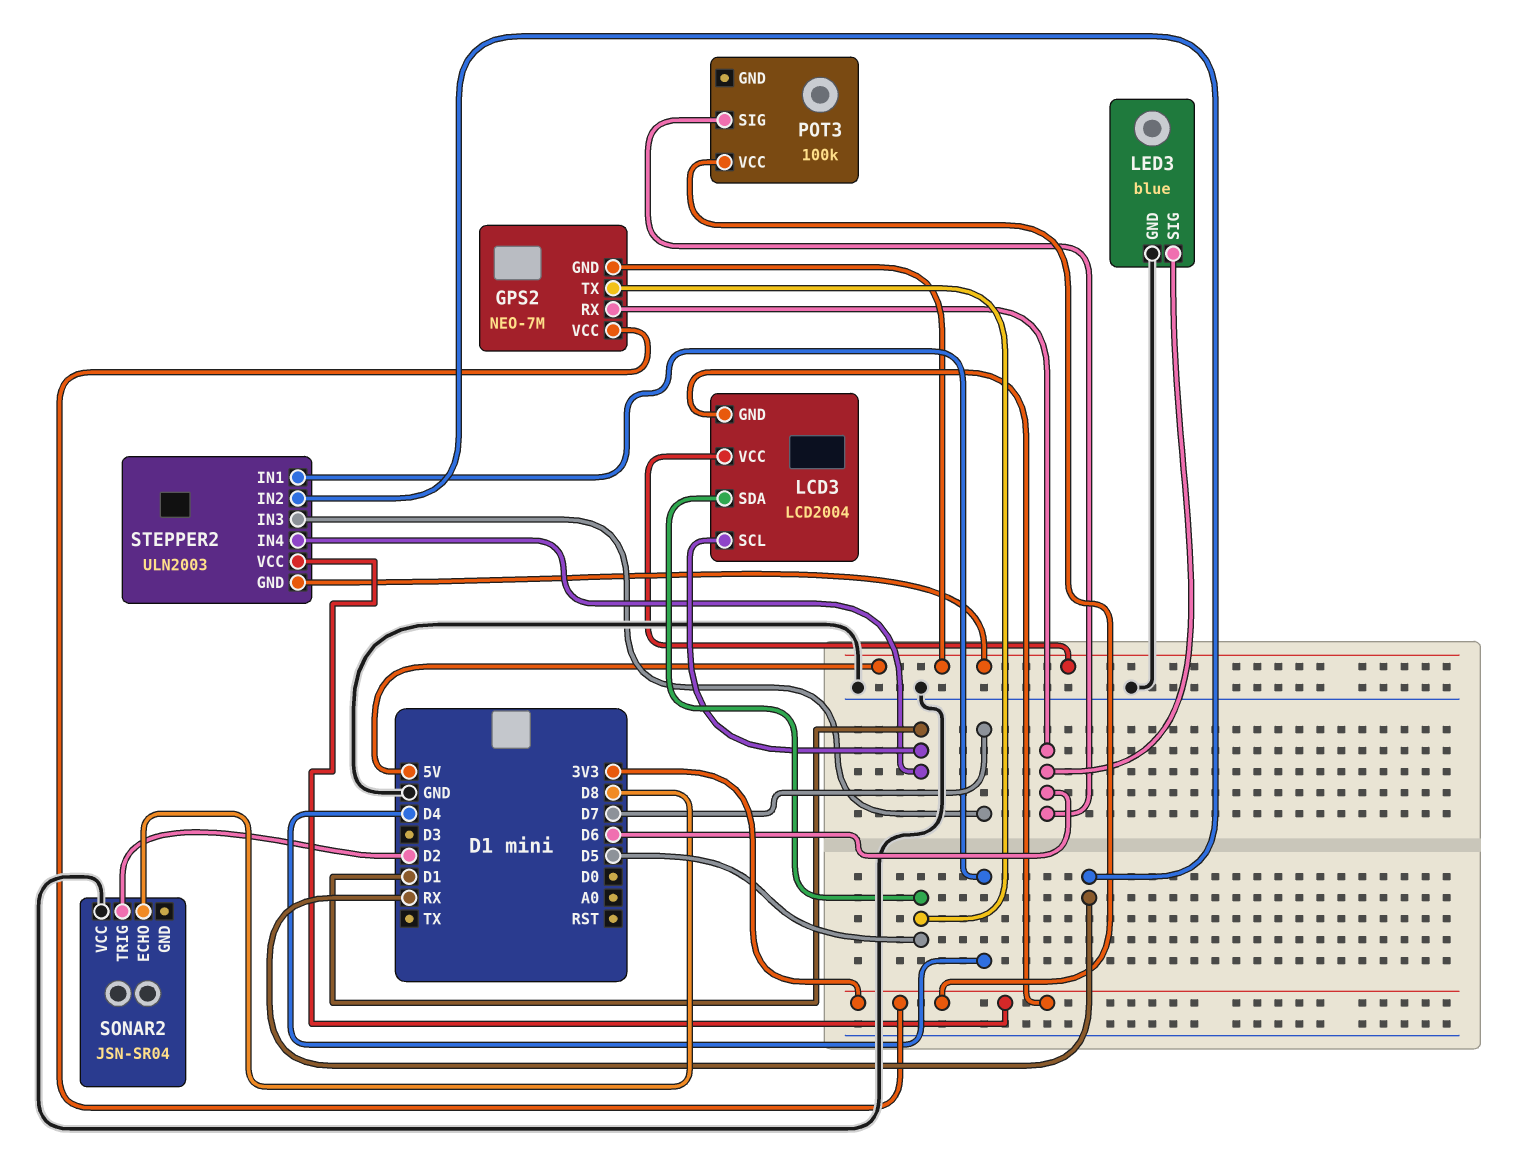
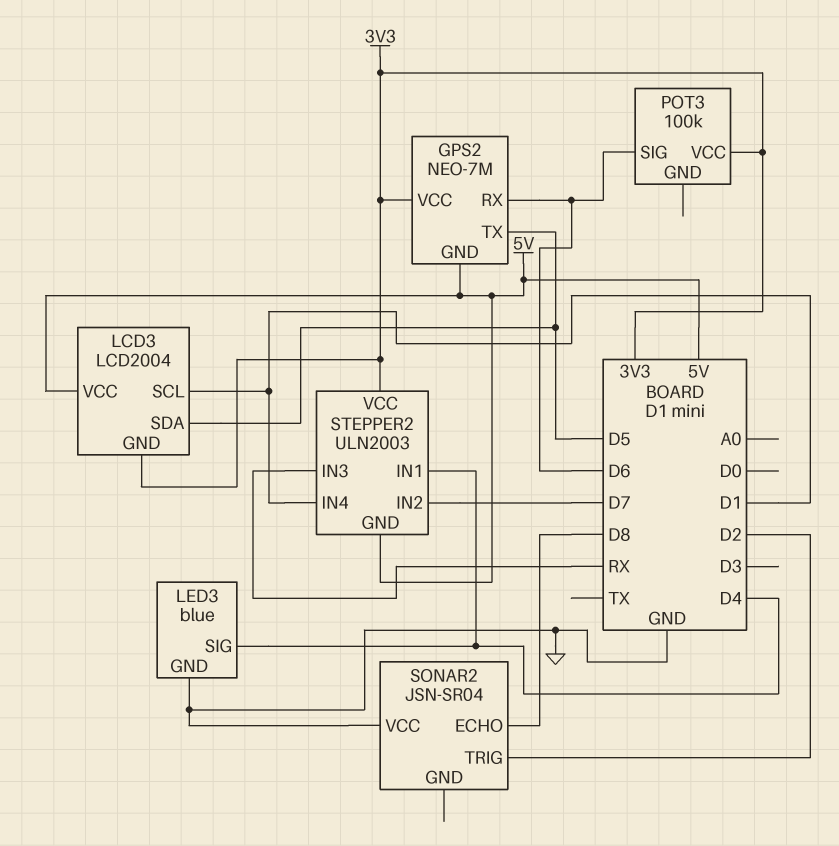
LED3 pin SIG: D6 -> D4
STEPPER2 pin IN2: RX -> D7
STEPPER2 pin IN3: D7 -> RX

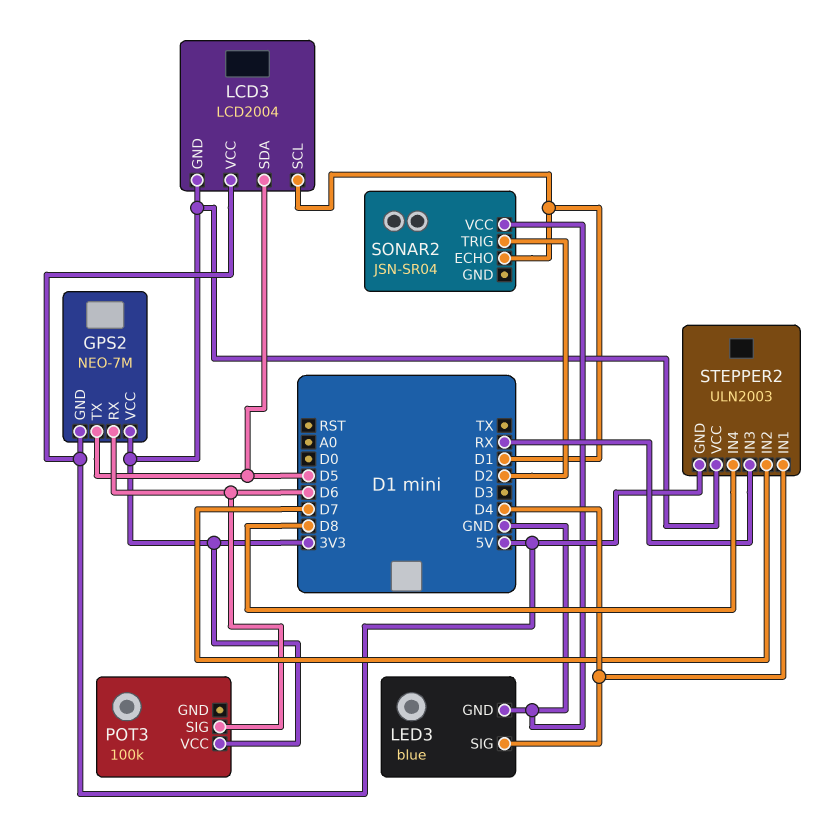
SONAR2 pin ECHO: D8 -> D1
STEPPER2 pin IN4: D1 -> D8

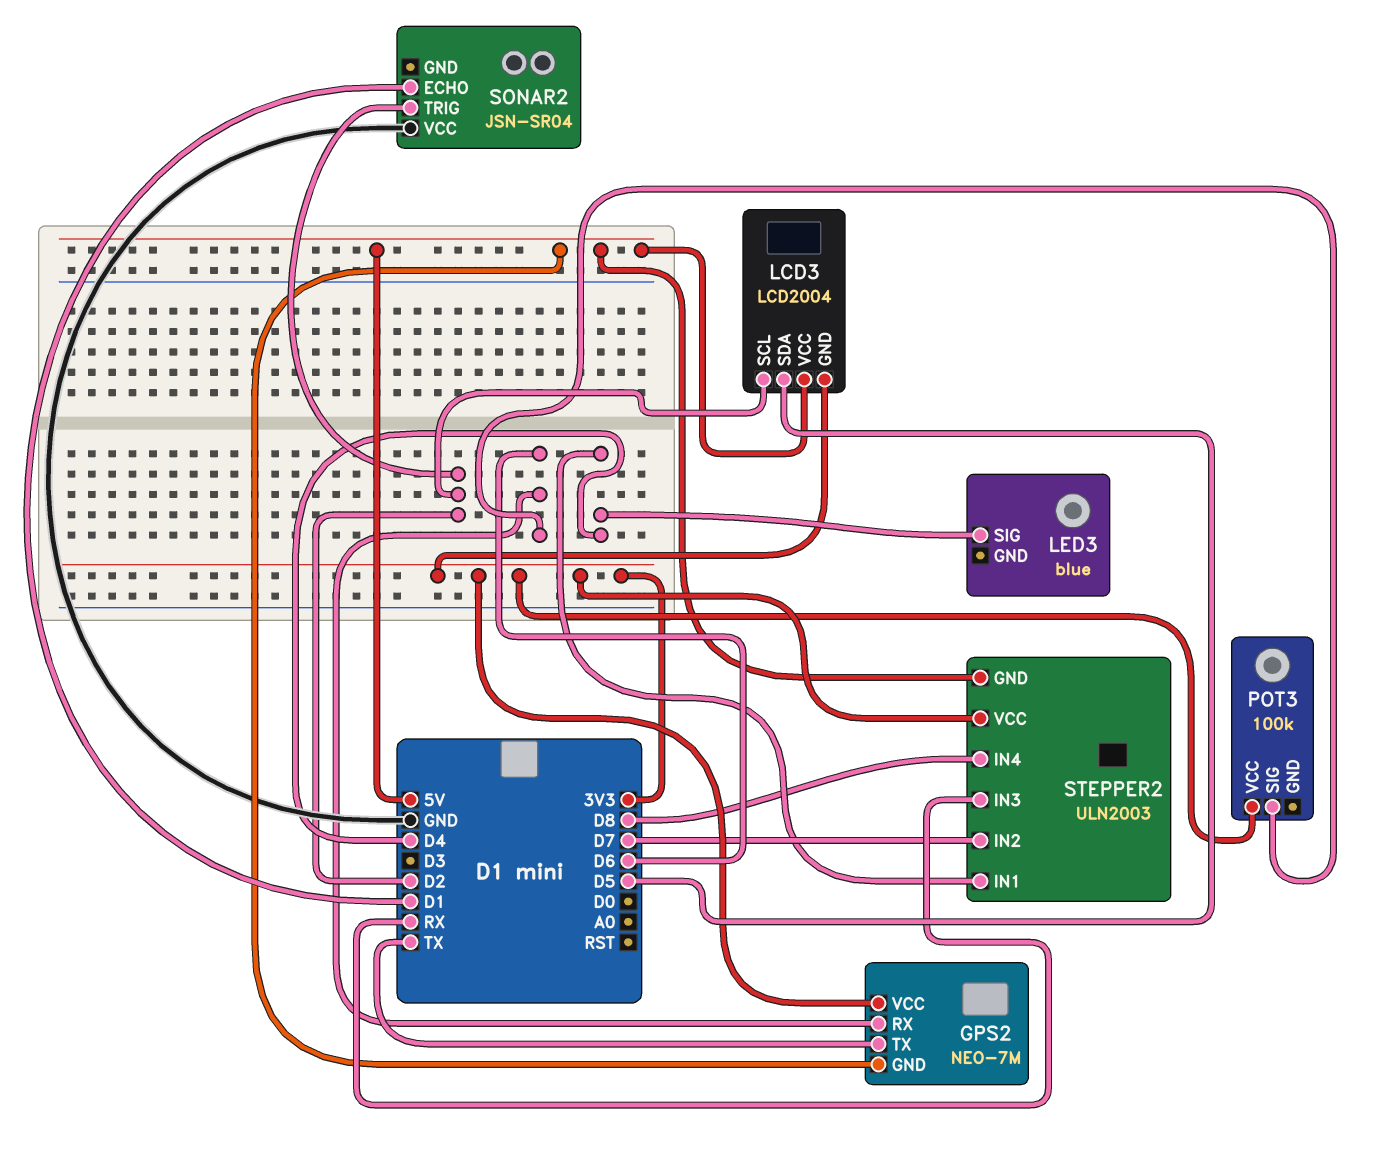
GPS2 pin TX: D5 -> TX
LCD3 pin SCL: D1 -> D2
LED3 pin GND: GND -> none

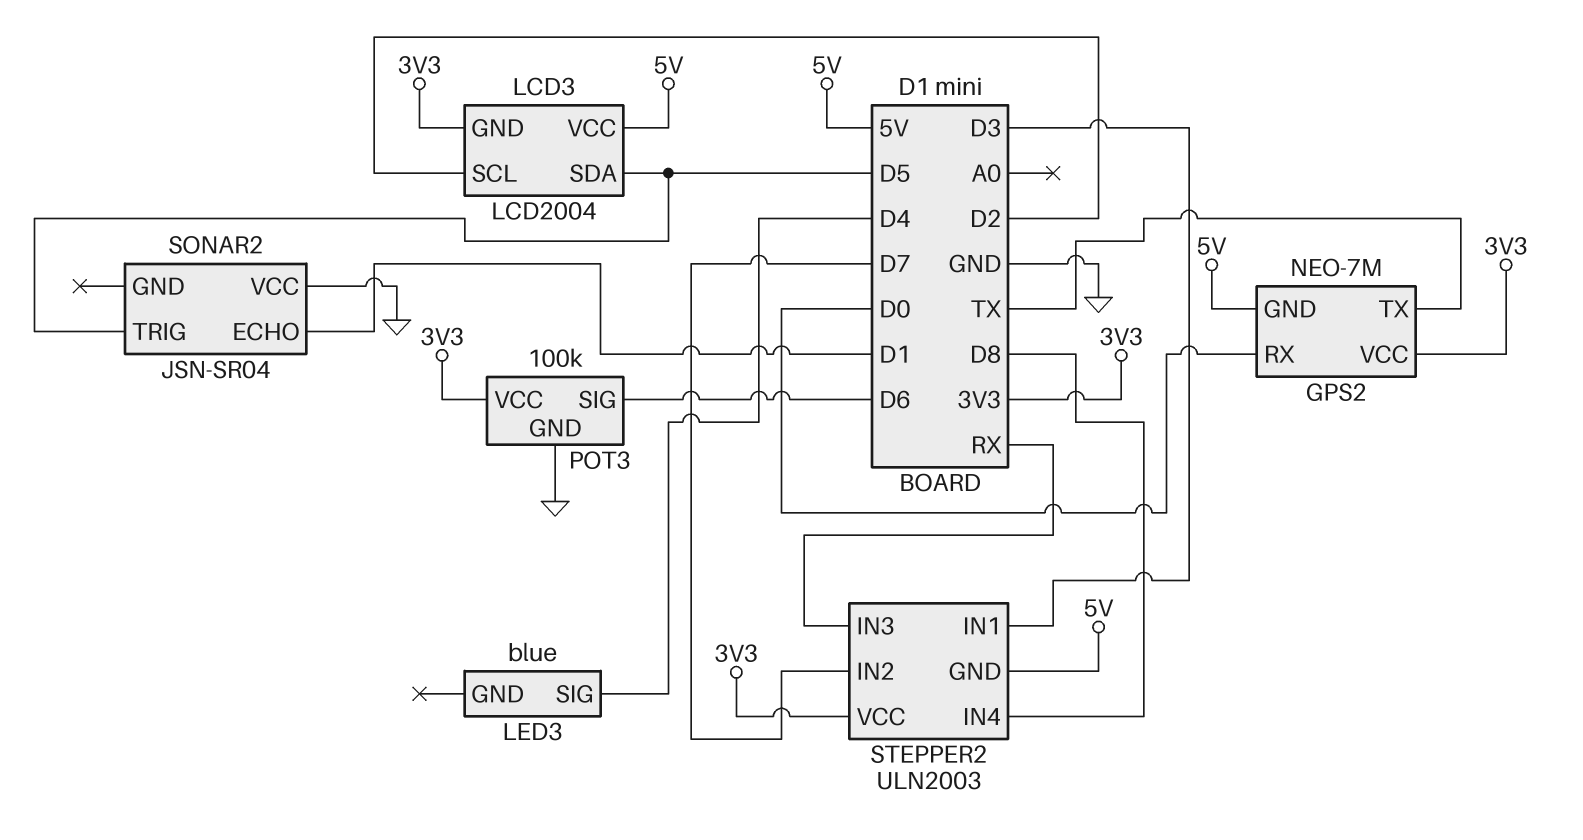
GPS2 pin RX: D6 -> D0
POT3 pin GND: none -> GND
SONAR2 pin TRIG: D2 -> D5
STEPPER2 pin IN1: D4 -> D3

